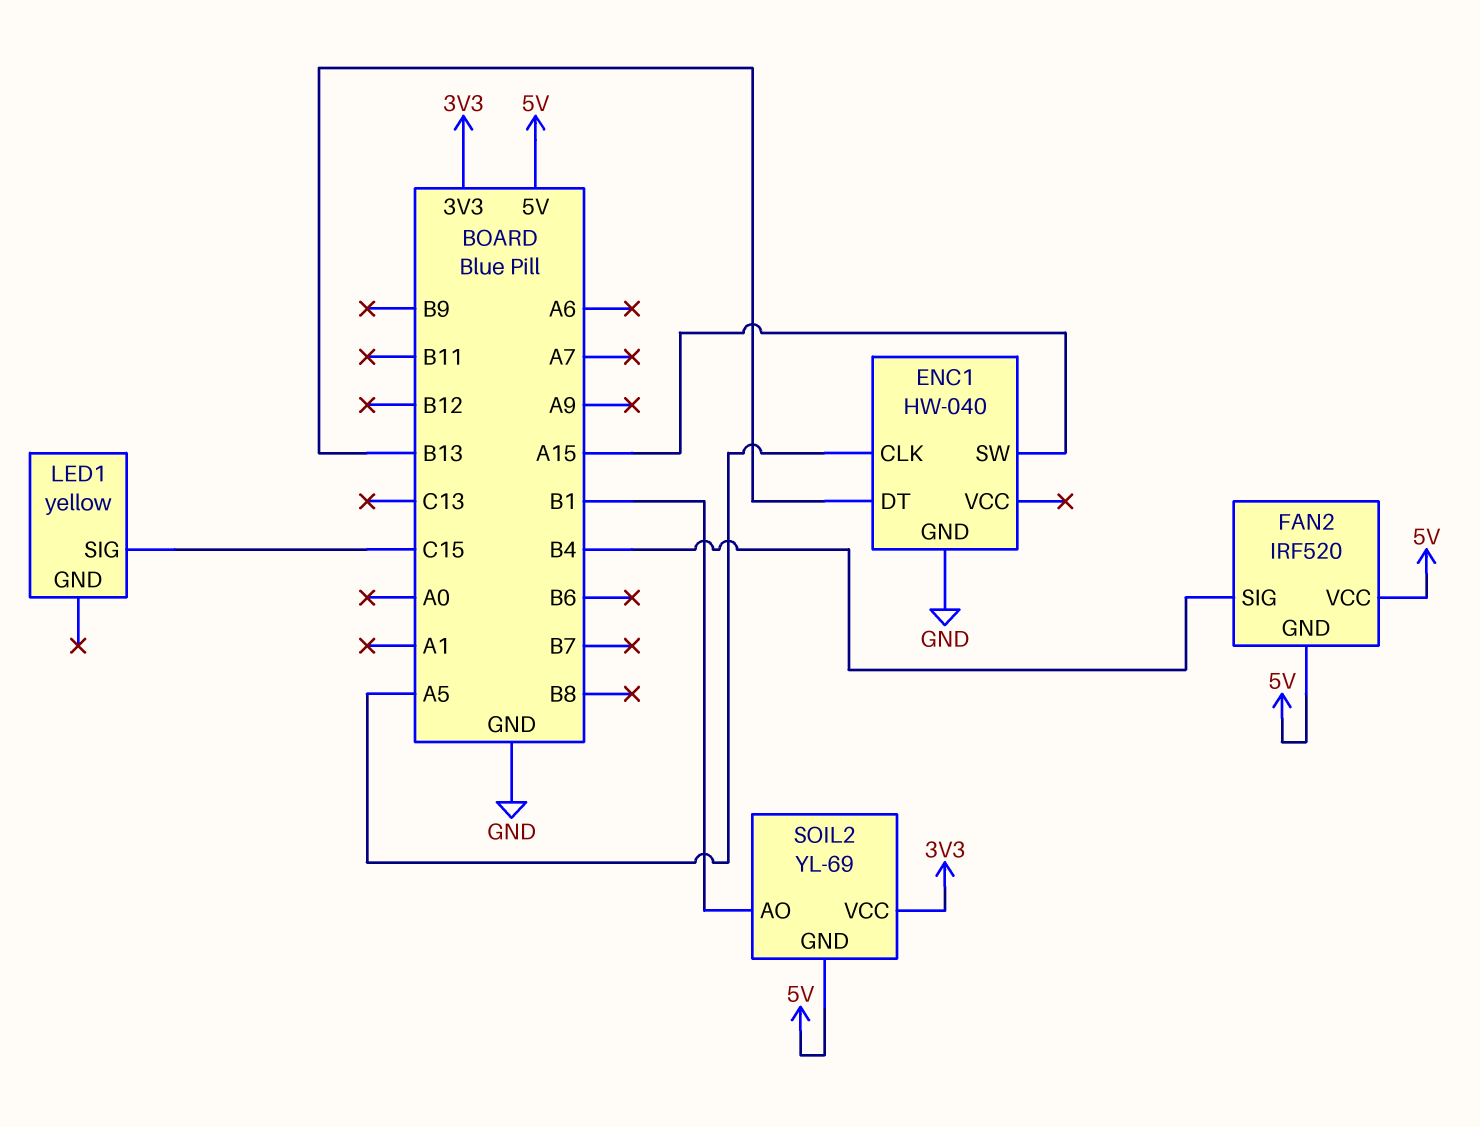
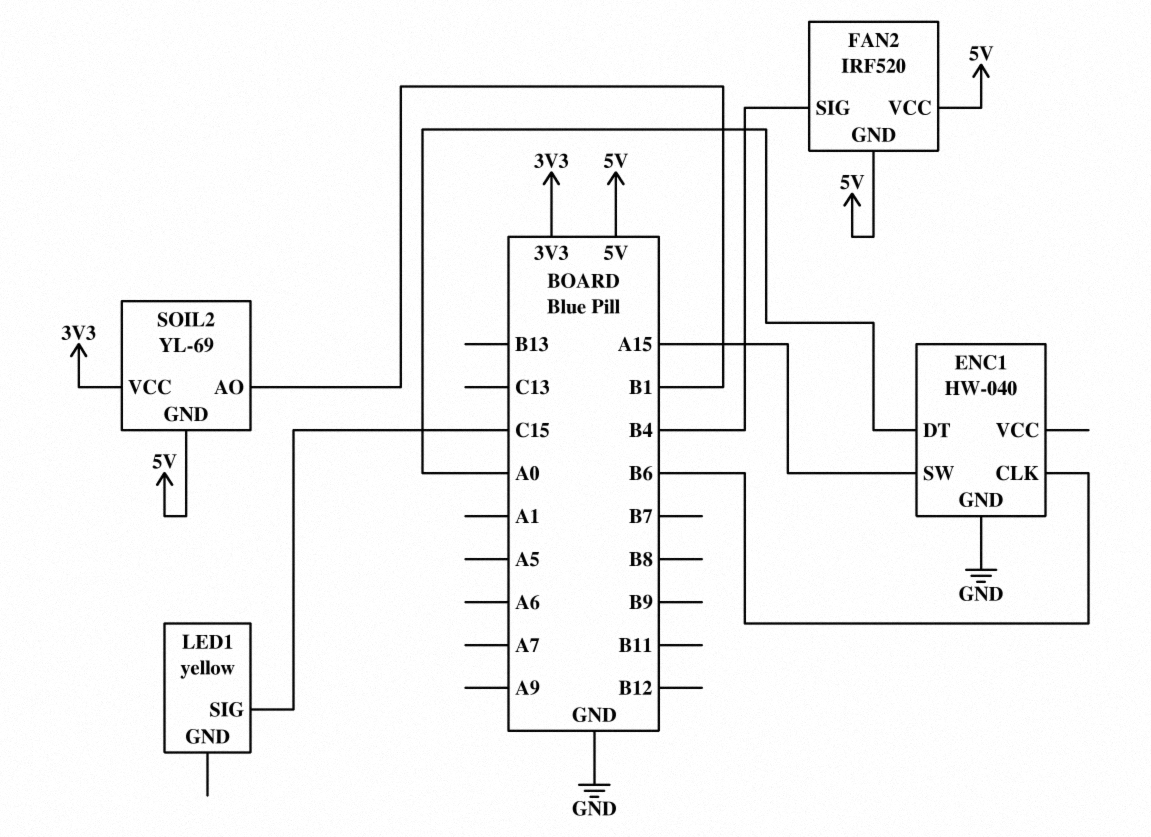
ENC1 pin CLK: A5 -> B6
ENC1 pin DT: B13 -> A0

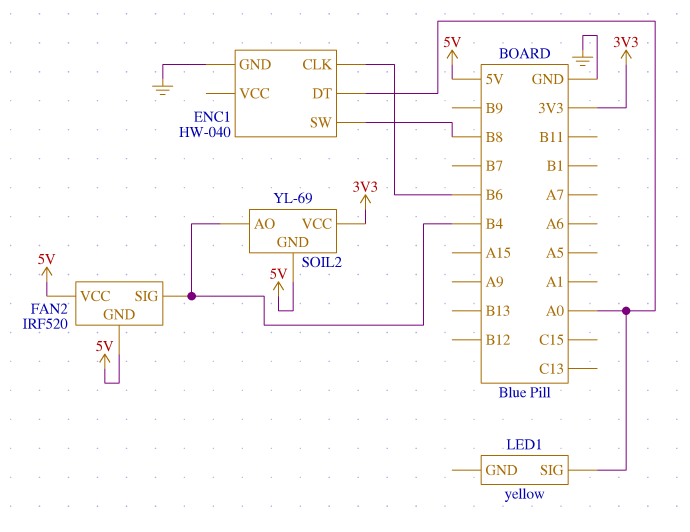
ENC1 pin SW: A15 -> B8
LED1 pin SIG: C15 -> A0
SOIL2 pin AO: B1 -> B4

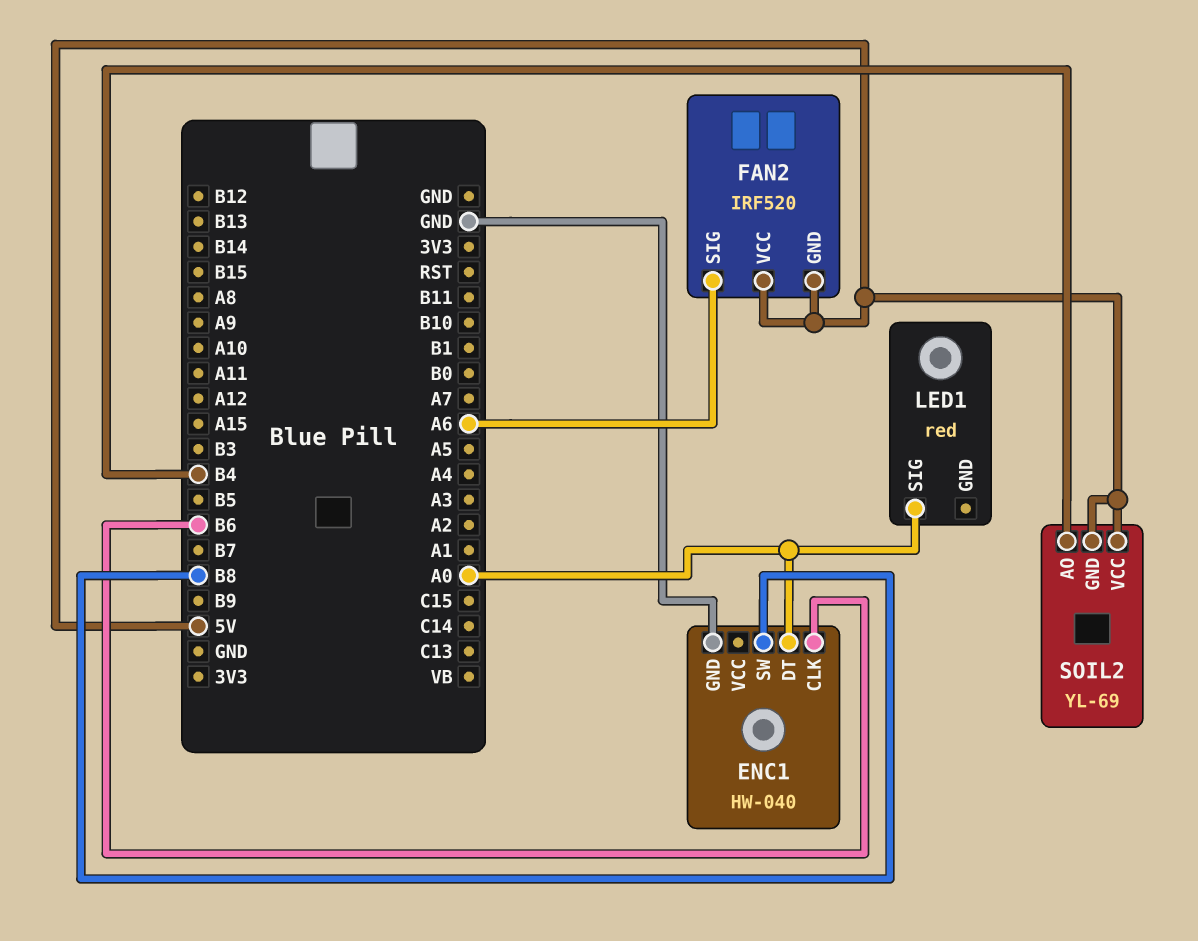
FAN2 pin SIG: B4 -> A6
LED1: yellow -> red
SOIL2 pin VCC: 3V3 -> 5V

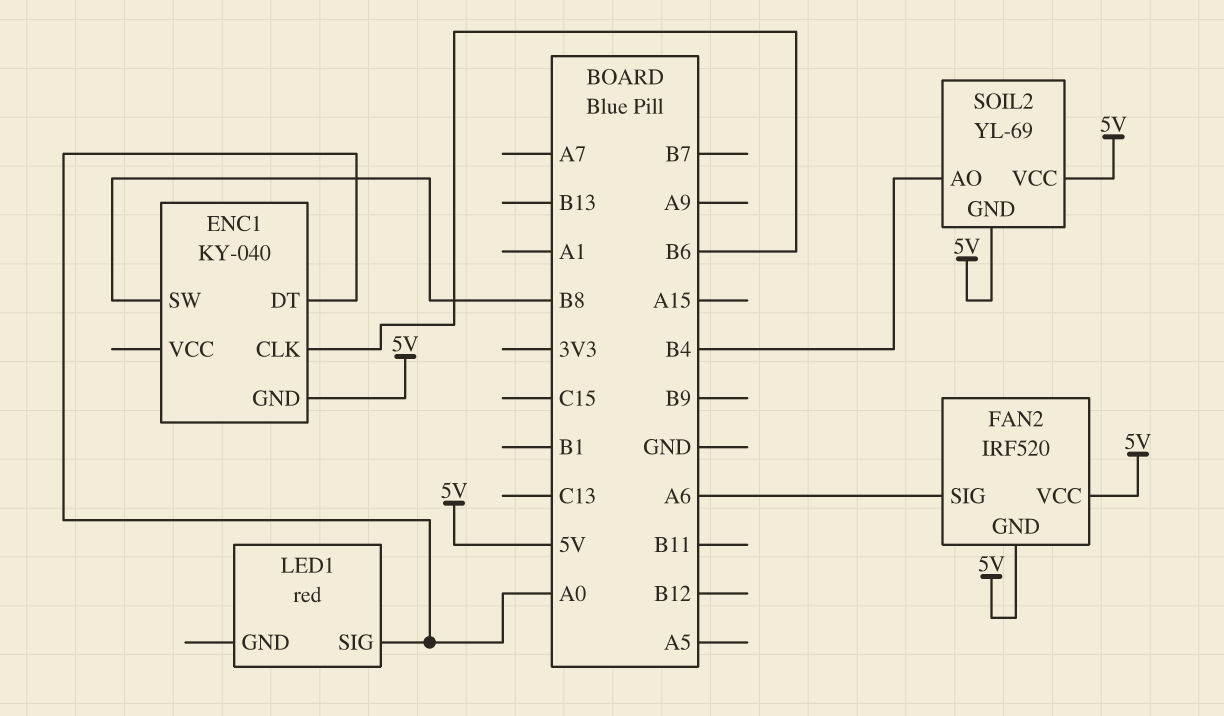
ENC1: HW-040 -> KY-040
ENC1 pin GND: GND -> 5V

